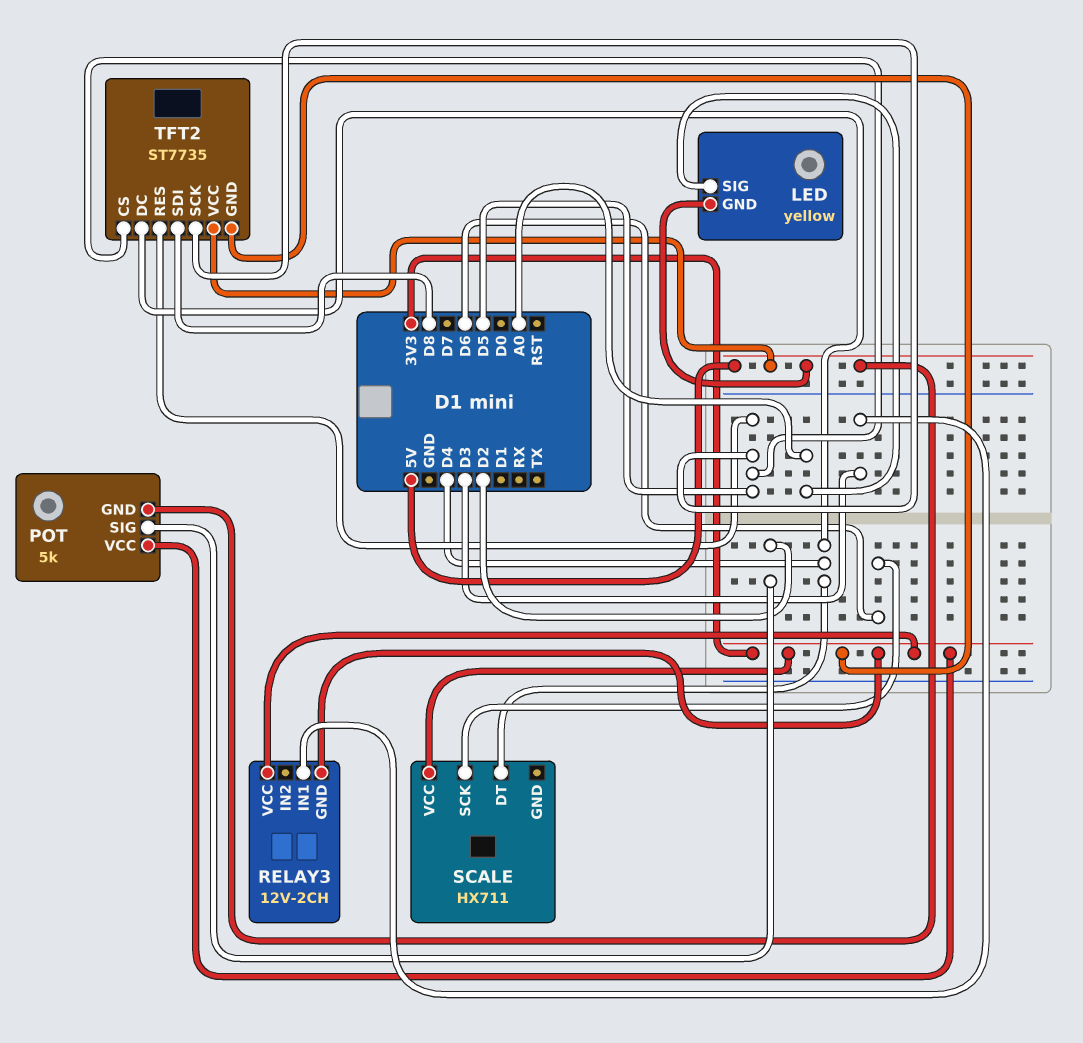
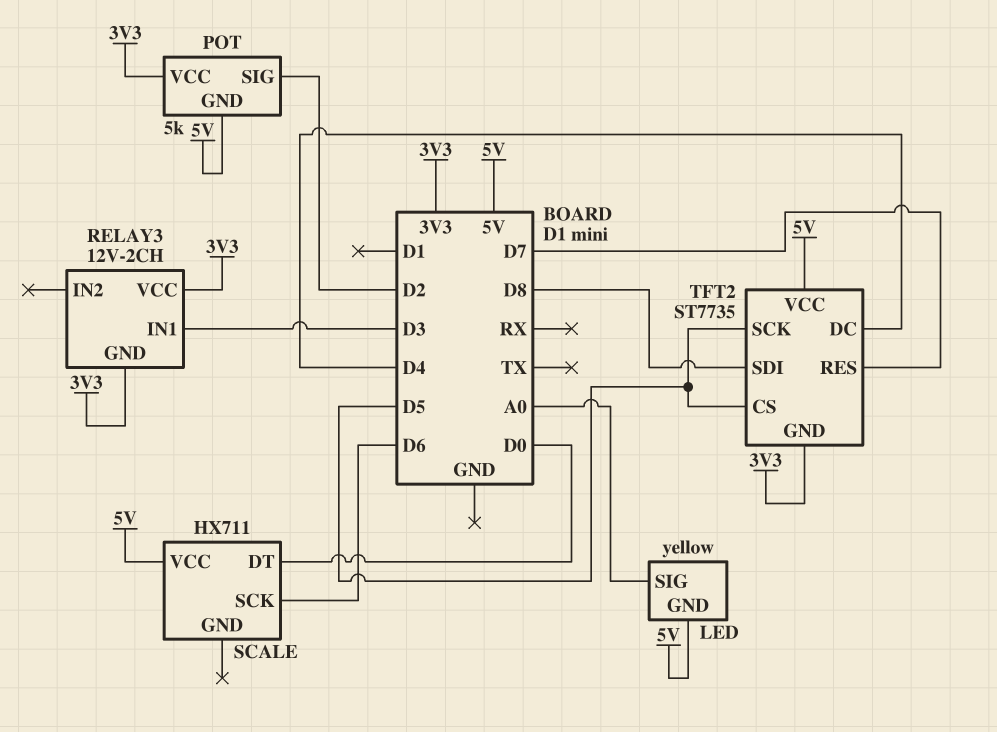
SCALE pin DT: D4 -> D0
SCALE pin VCC: 3V3 -> 5V
TFT2 pin RES: D5 -> D7

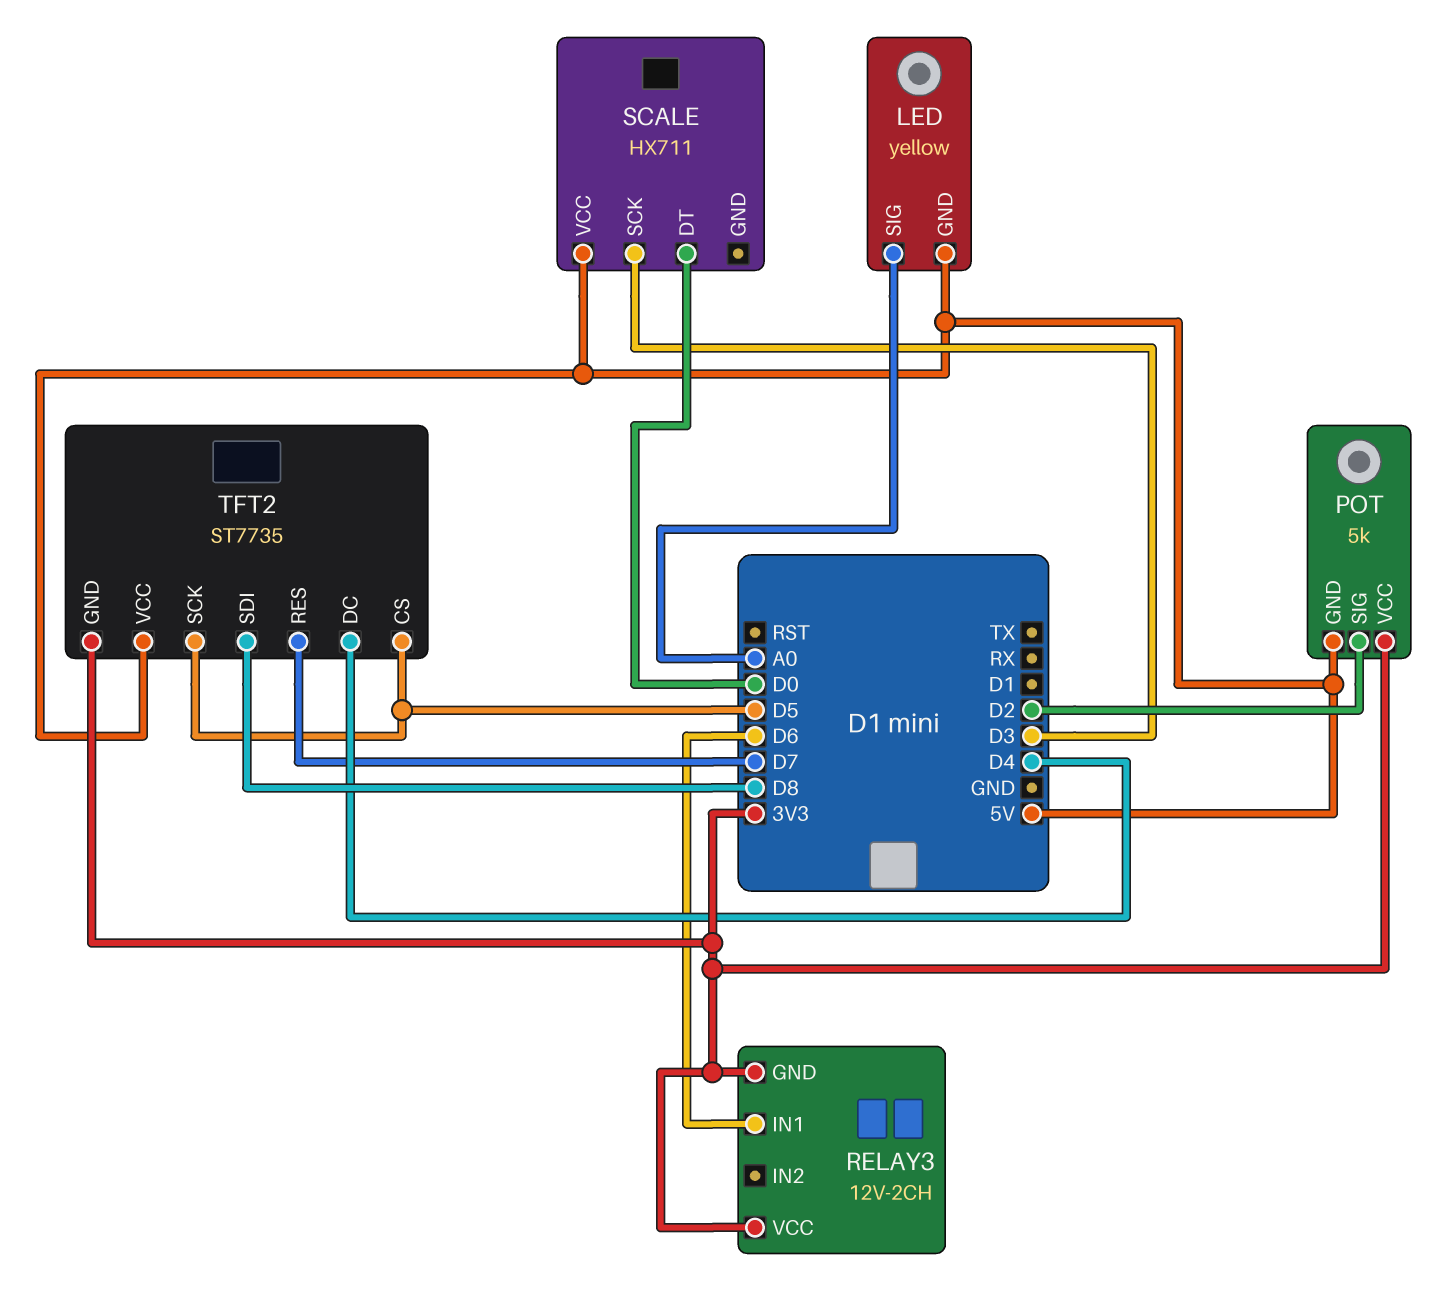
RELAY3 pin IN1: D3 -> D6
SCALE pin SCK: D6 -> D3

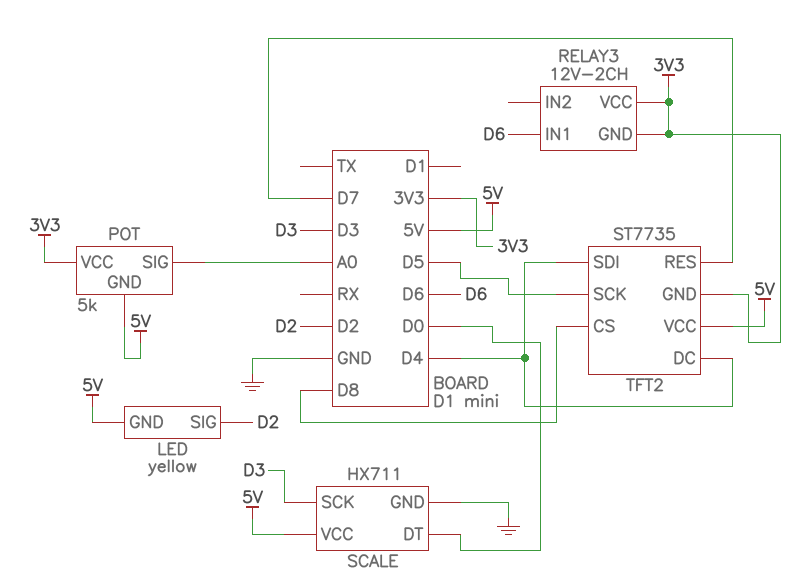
LED pin SIG: A0 -> D2
POT pin SIG: D2 -> A0
SCALE pin GND: none -> GND
TFT2 pin CS: D5 -> D8
TFT2 pin SDI: D8 -> D4

